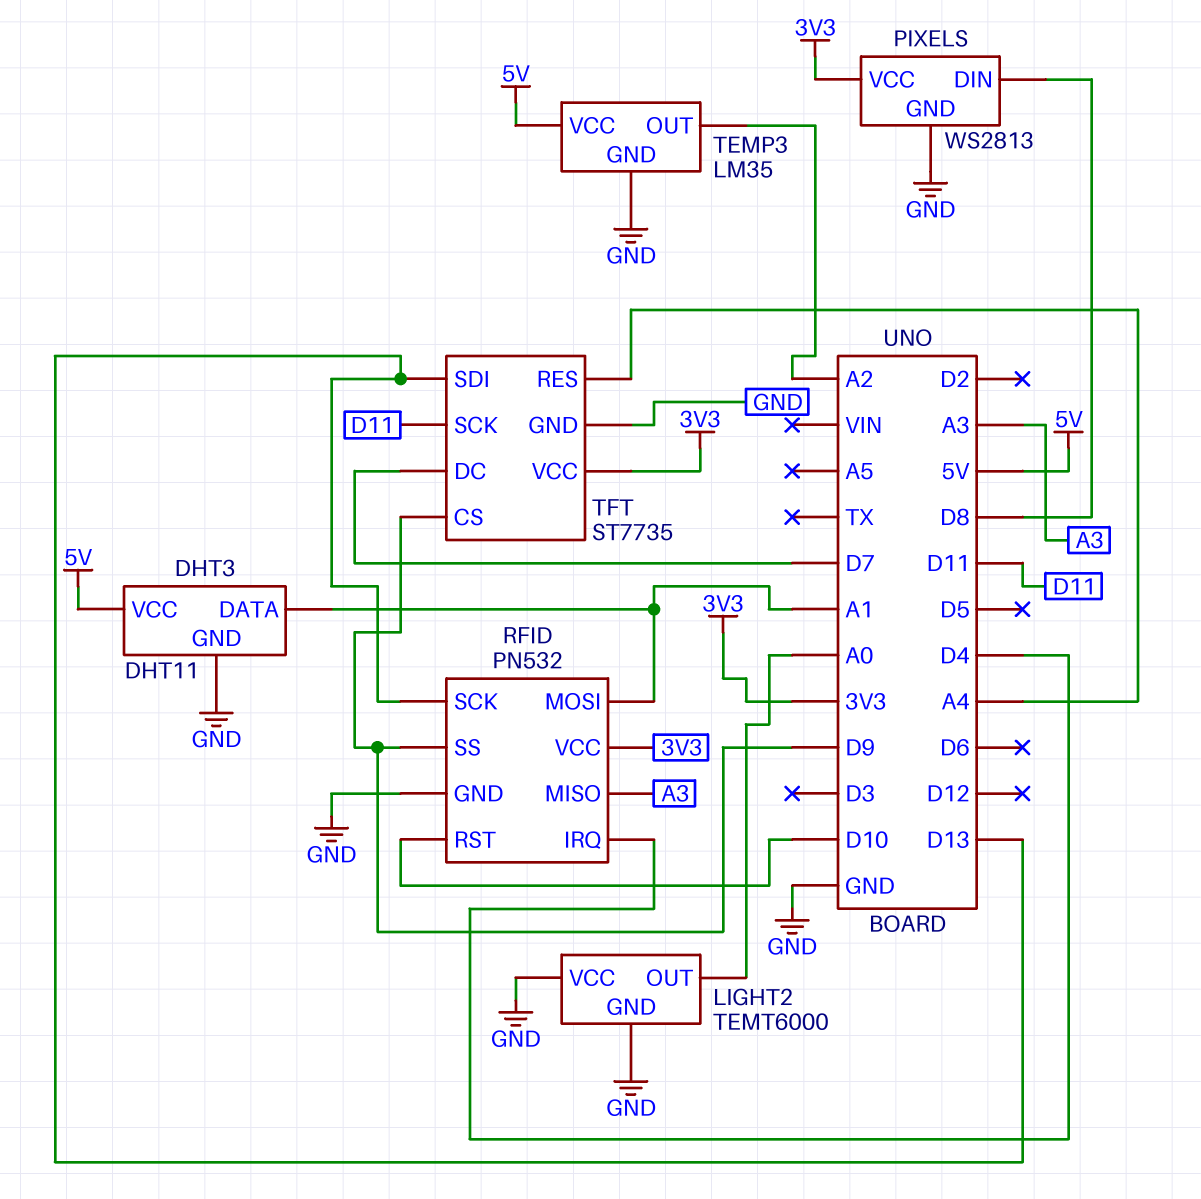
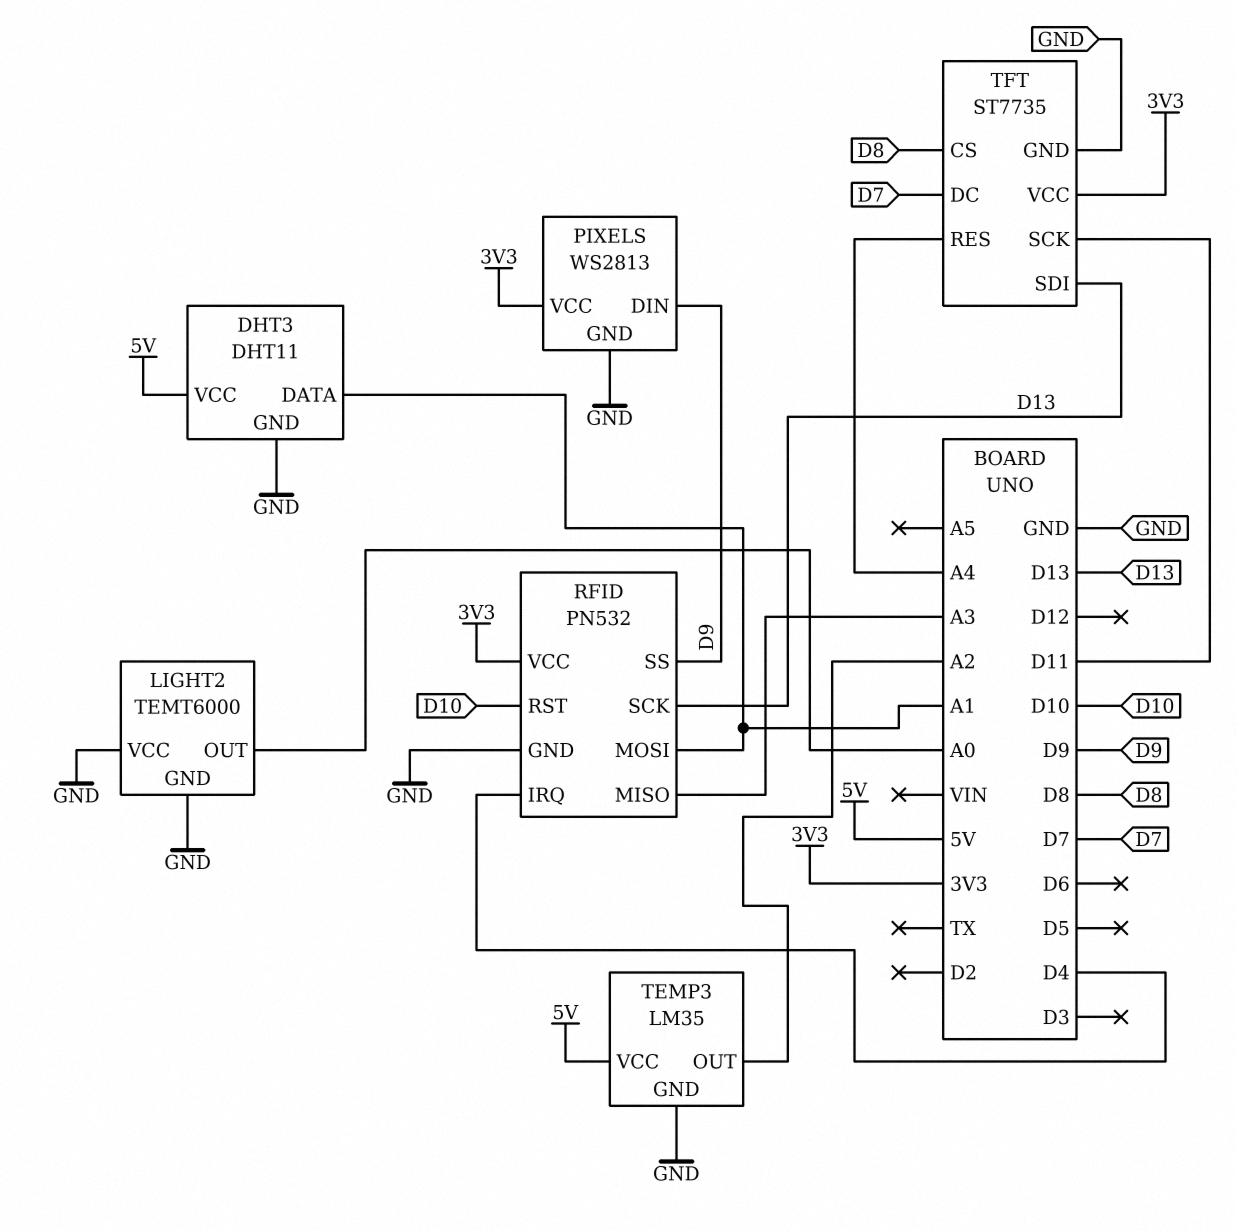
PIXELS pin DIN: D8 -> D9
TFT pin CS: D9 -> D8

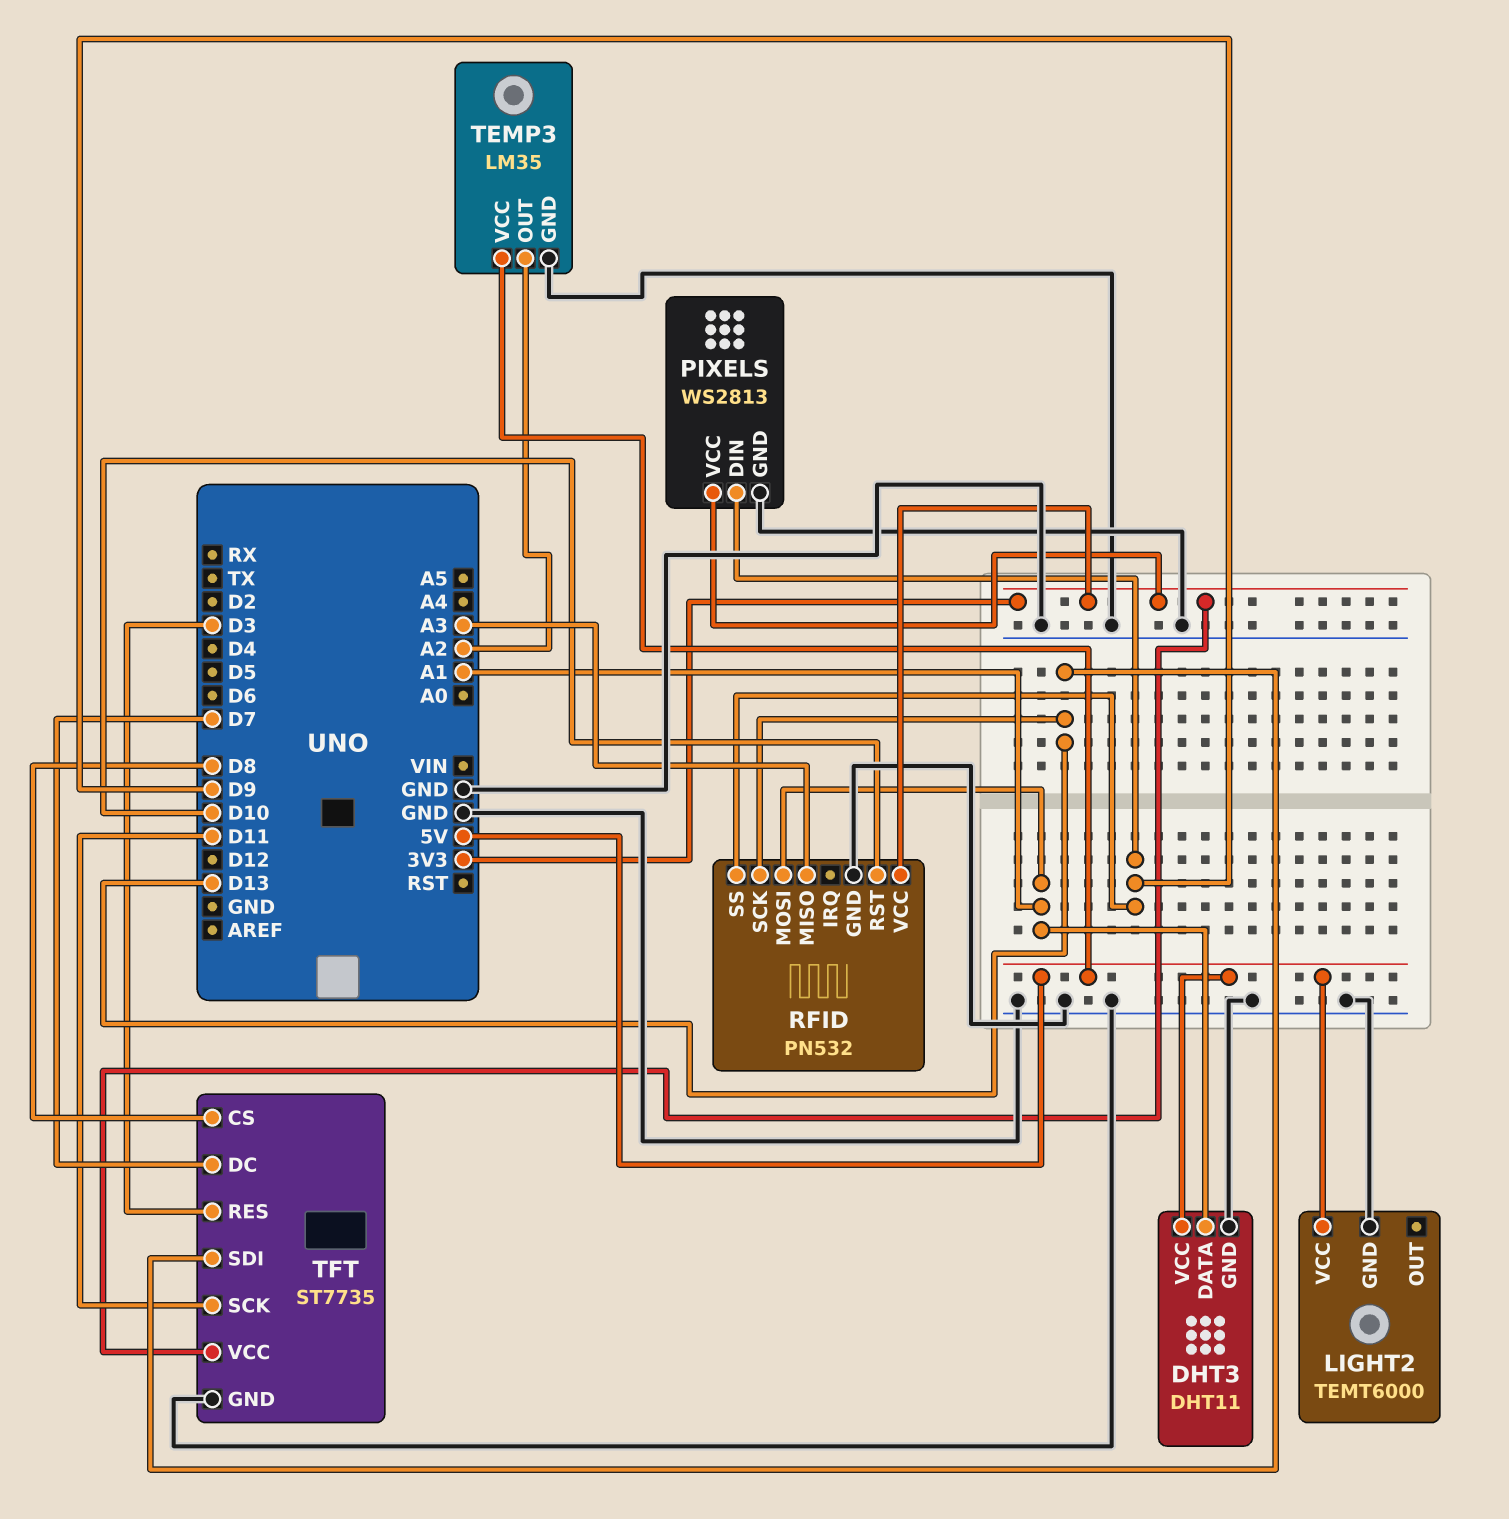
LIGHT2 pin OUT: A0 -> none
LIGHT2 pin VCC: GND -> 5V
RFID pin IRQ: D4 -> none
TFT pin RES: A4 -> D3

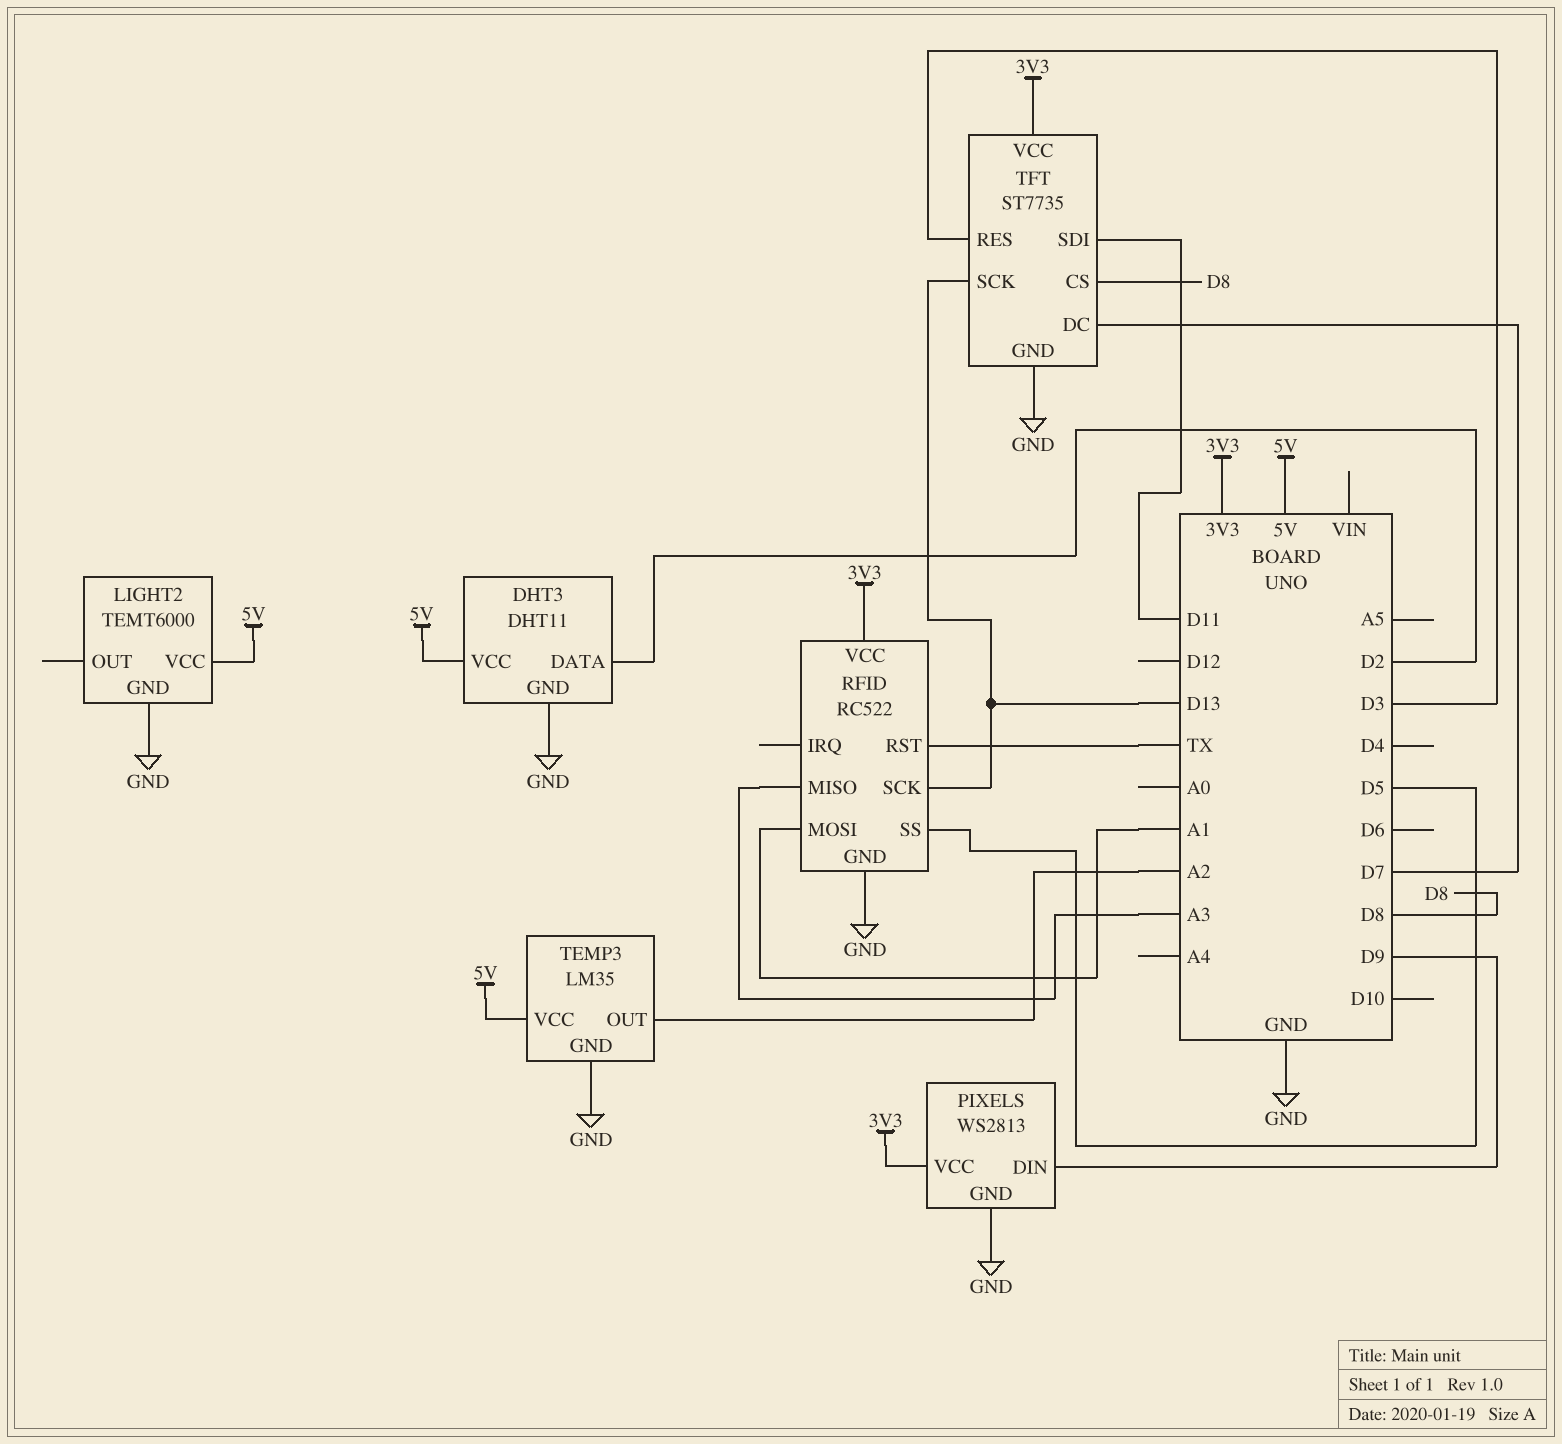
DHT3 pin DATA: A1 -> D2
RFID: PN532 -> RC522
RFID pin RST: D10 -> TX
RFID pin SS: D9 -> D5
TFT pin SCK: D11 -> D13
TFT pin SDI: D13 -> D11

